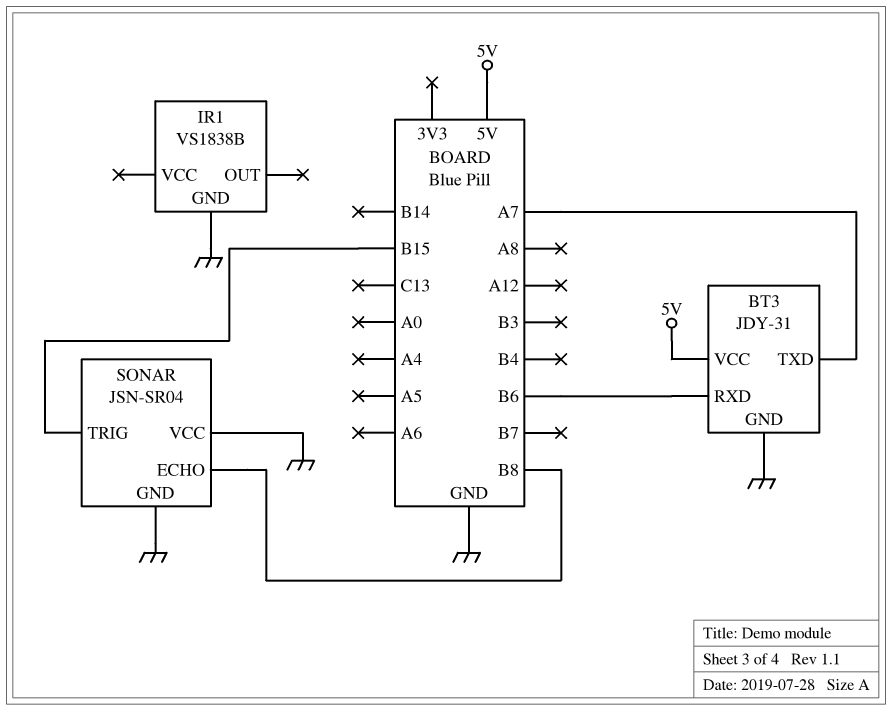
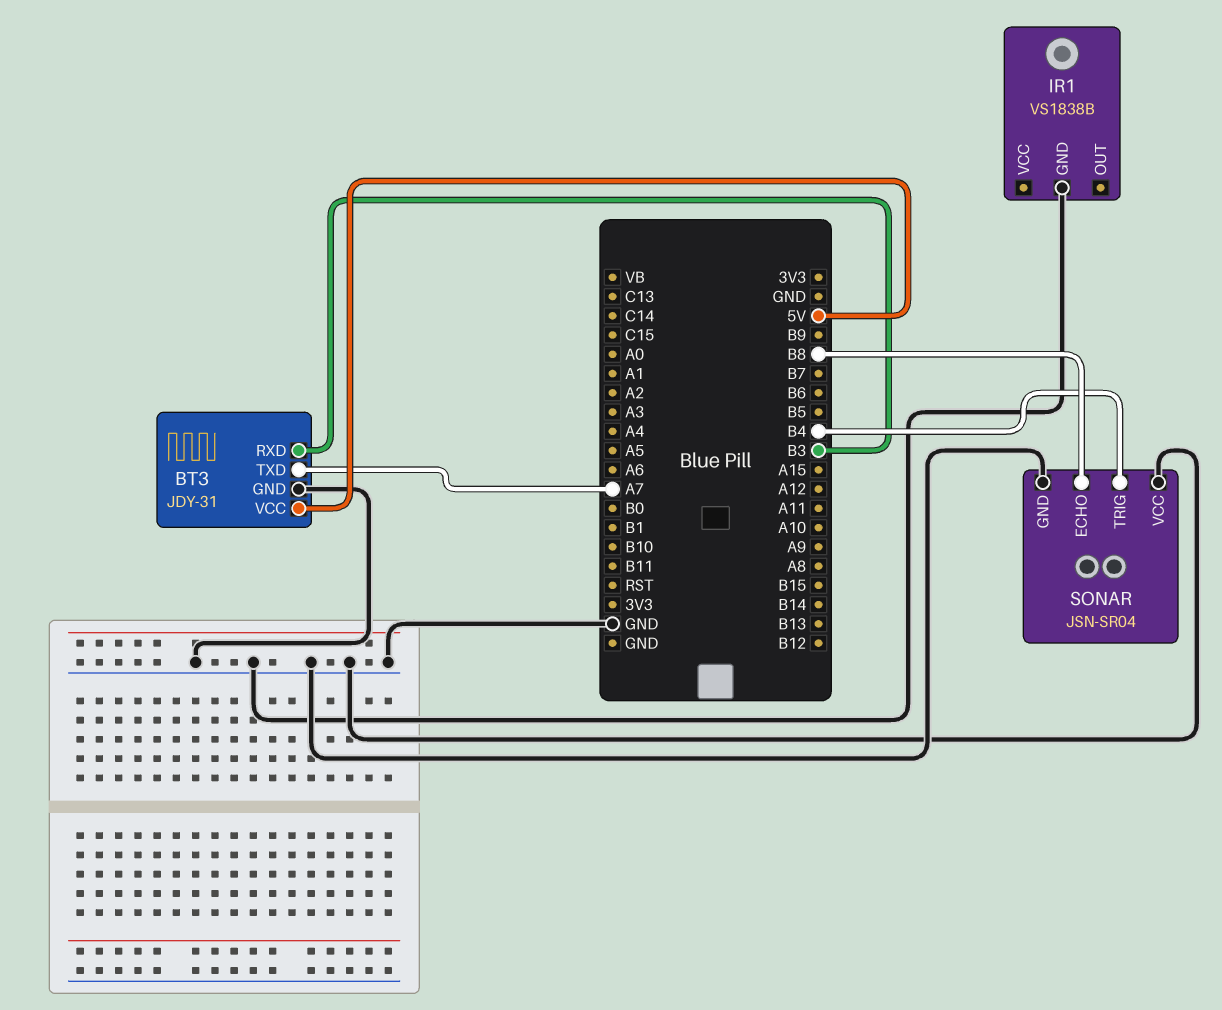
BT3 pin RXD: B6 -> B3
SONAR pin TRIG: B15 -> B4

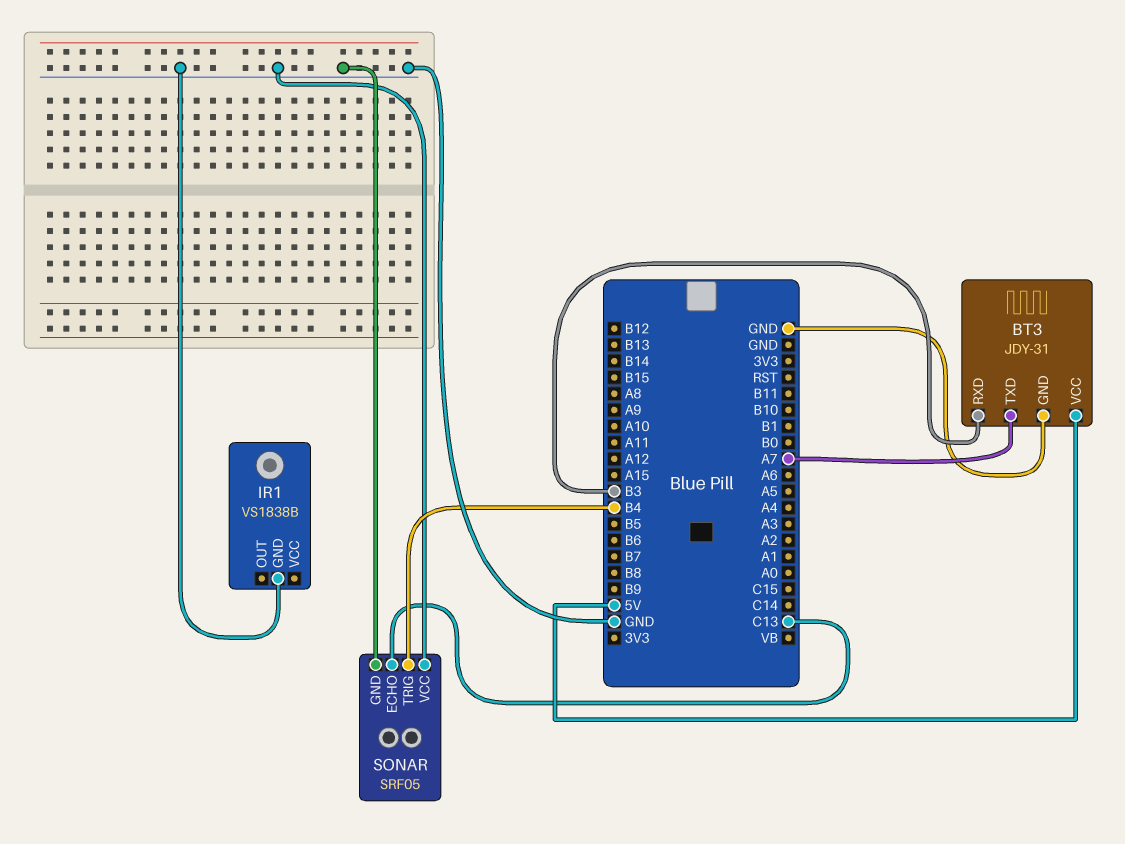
SONAR: JSN-SR04 -> SRF05
SONAR pin ECHO: B8 -> C13

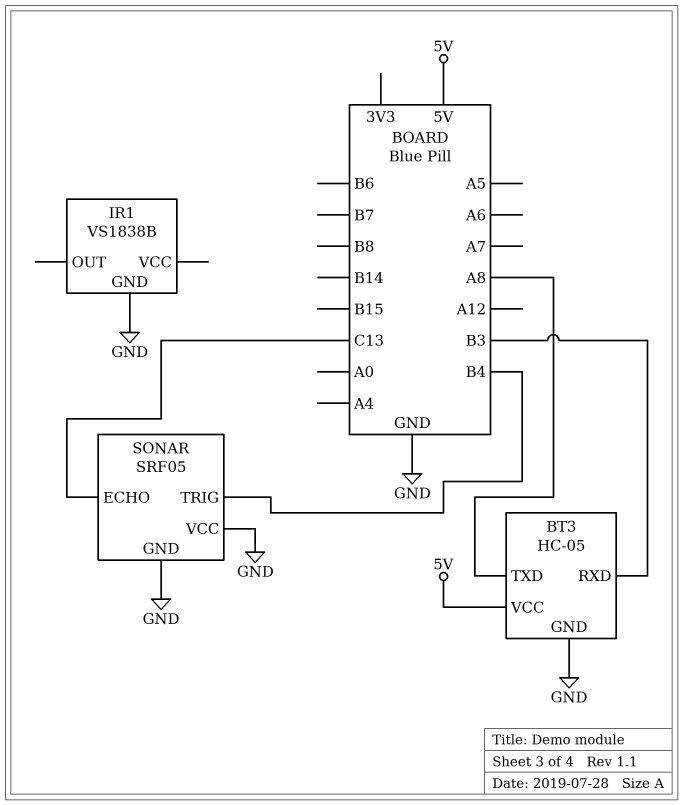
BT3: JDY-31 -> HC-05
BT3 pin TXD: A7 -> A8

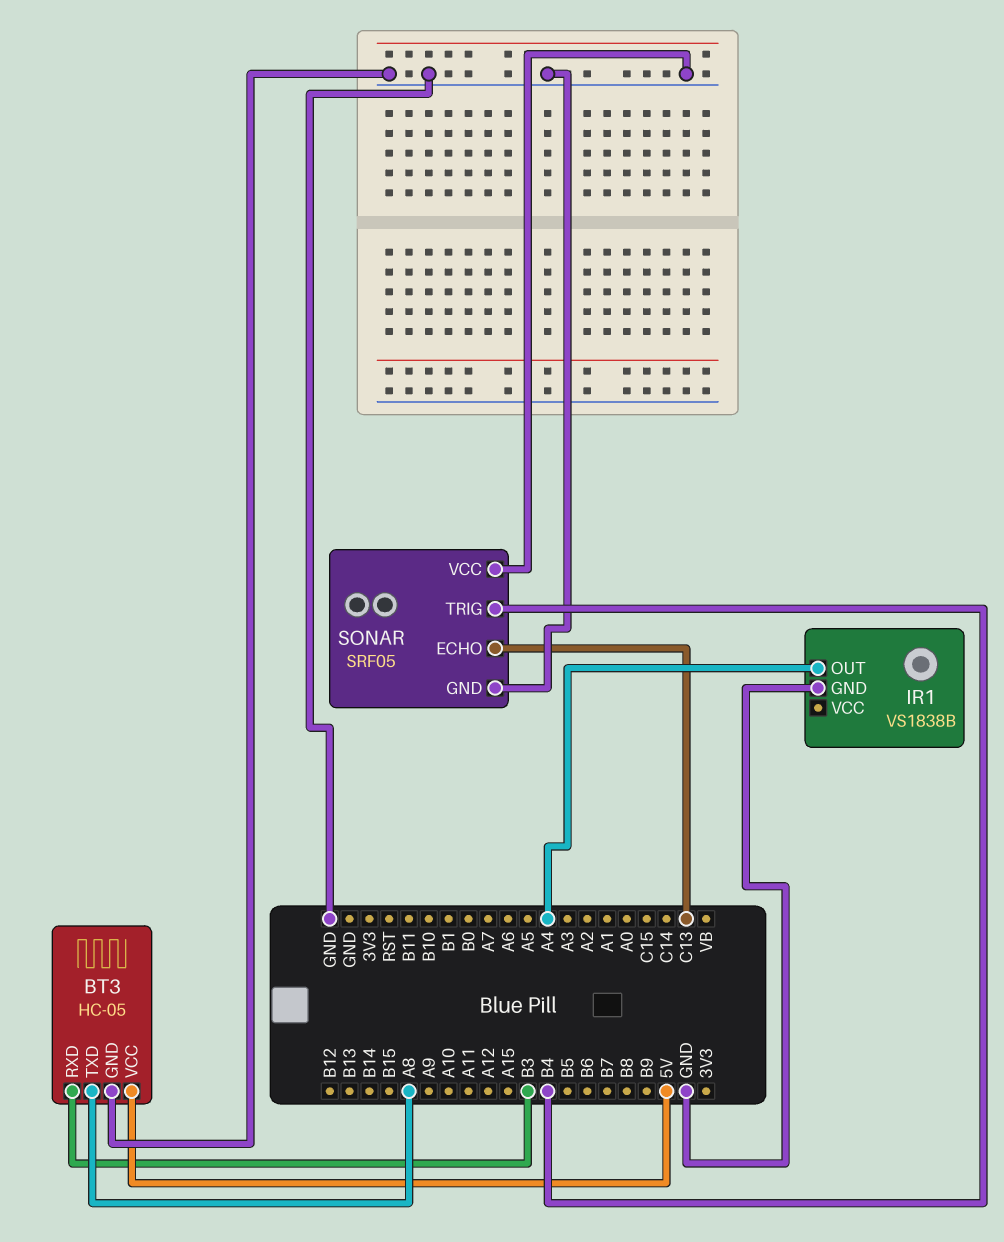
IR1 pin OUT: none -> A4

